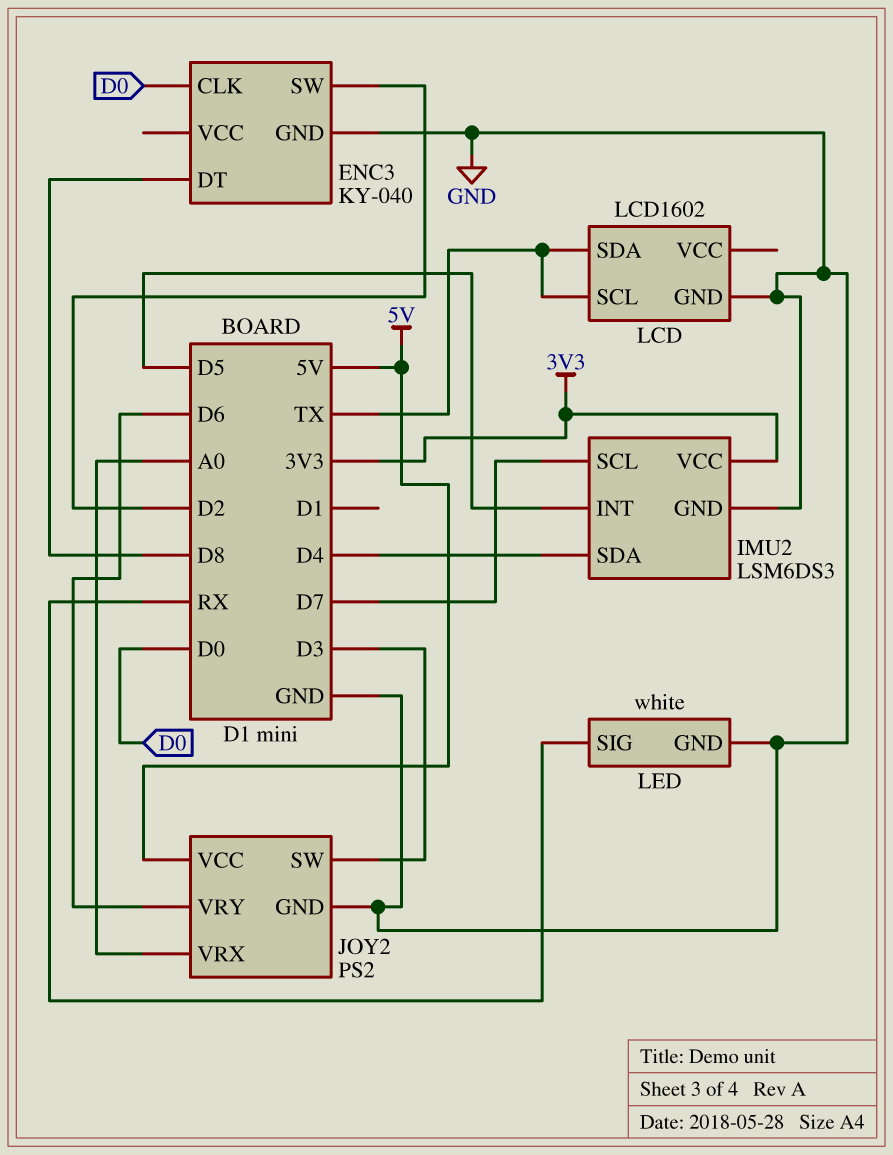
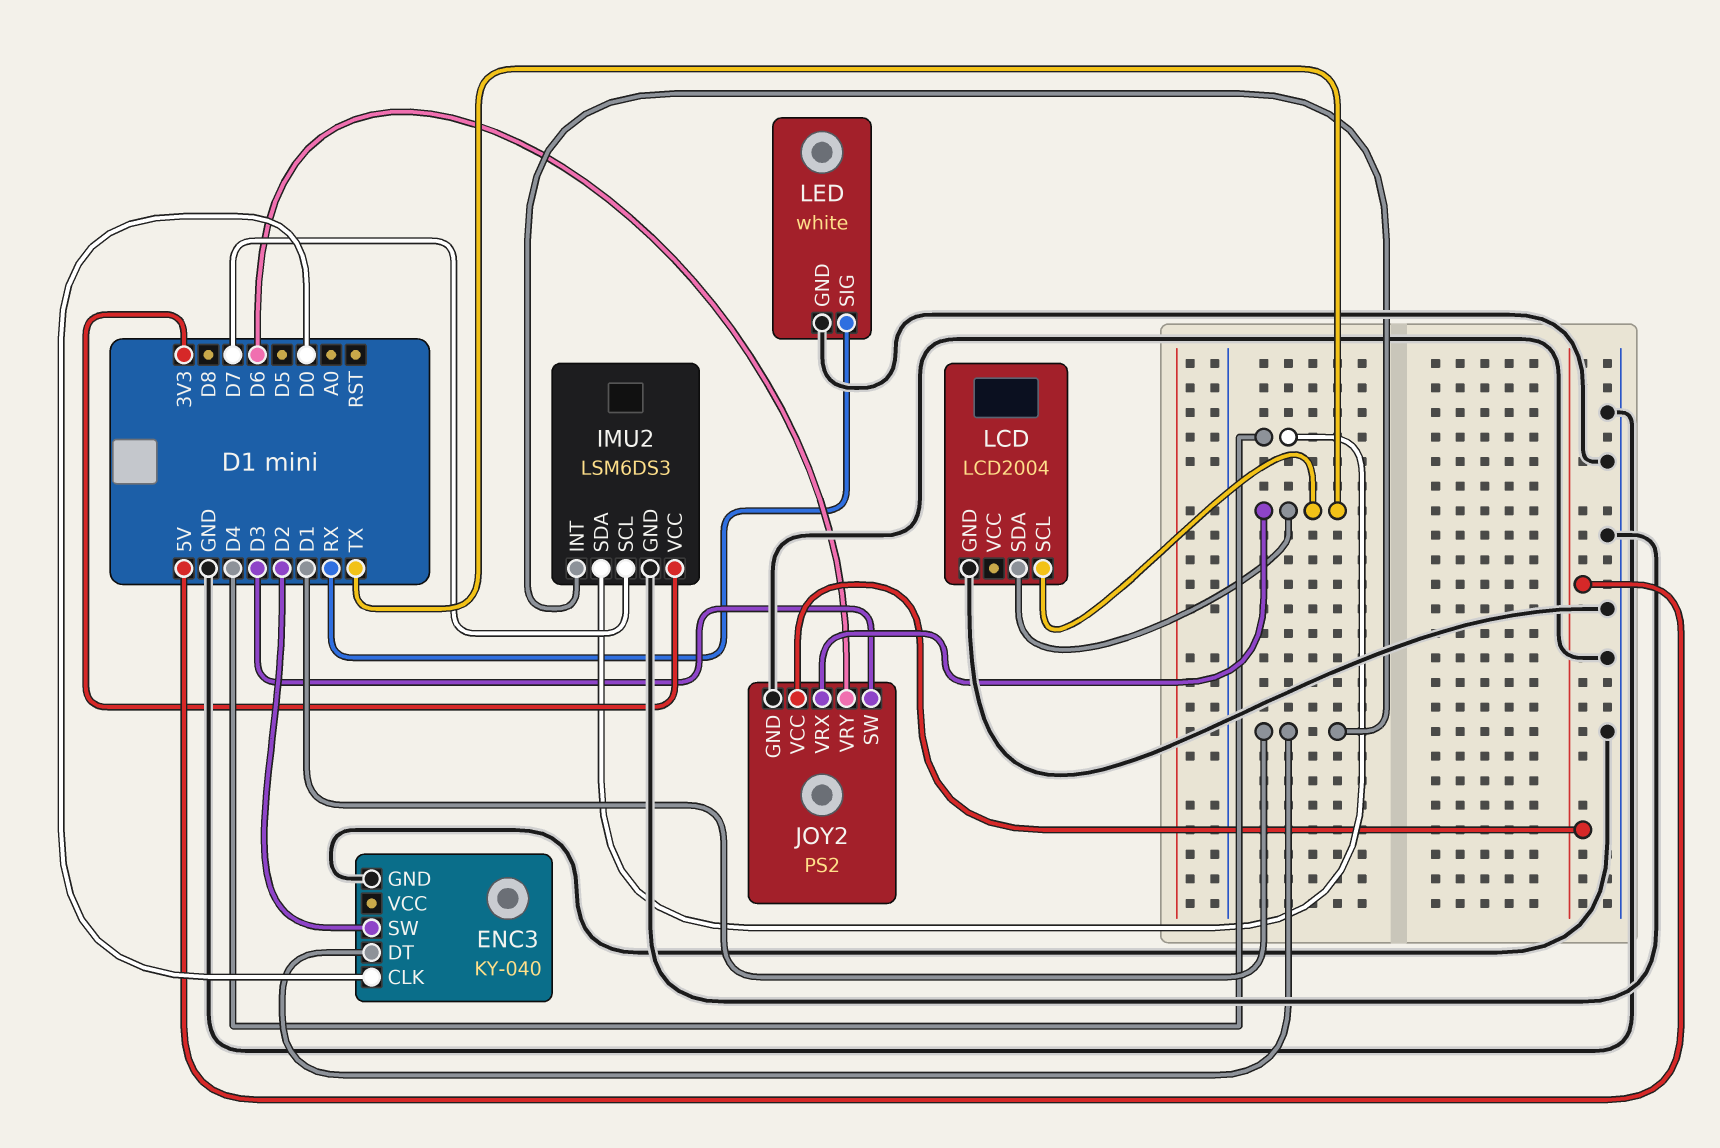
ENC3 pin DT: D8 -> D1
IMU2 pin INT: D5 -> D1
JOY2 pin VRX: A0 -> TX
LCD: LCD1602 -> LCD2004

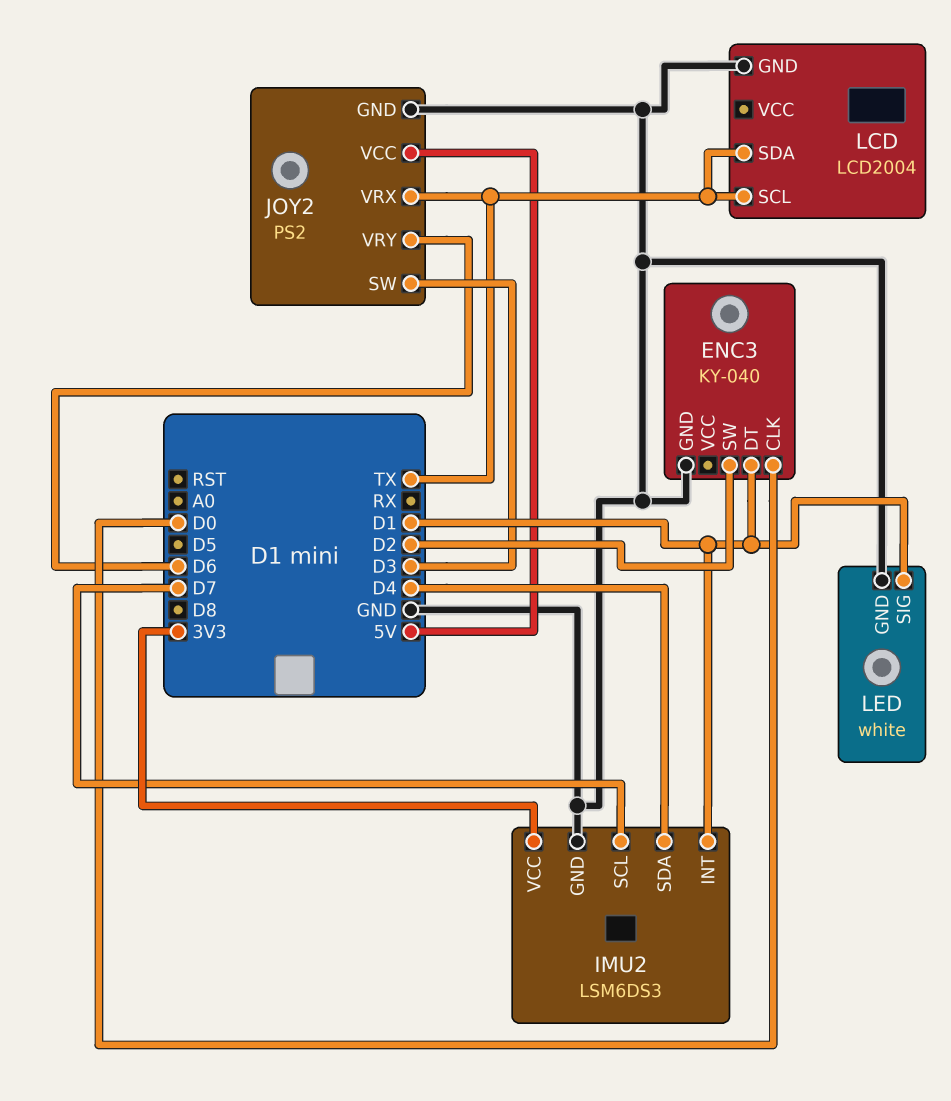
LED pin SIG: RX -> D1

